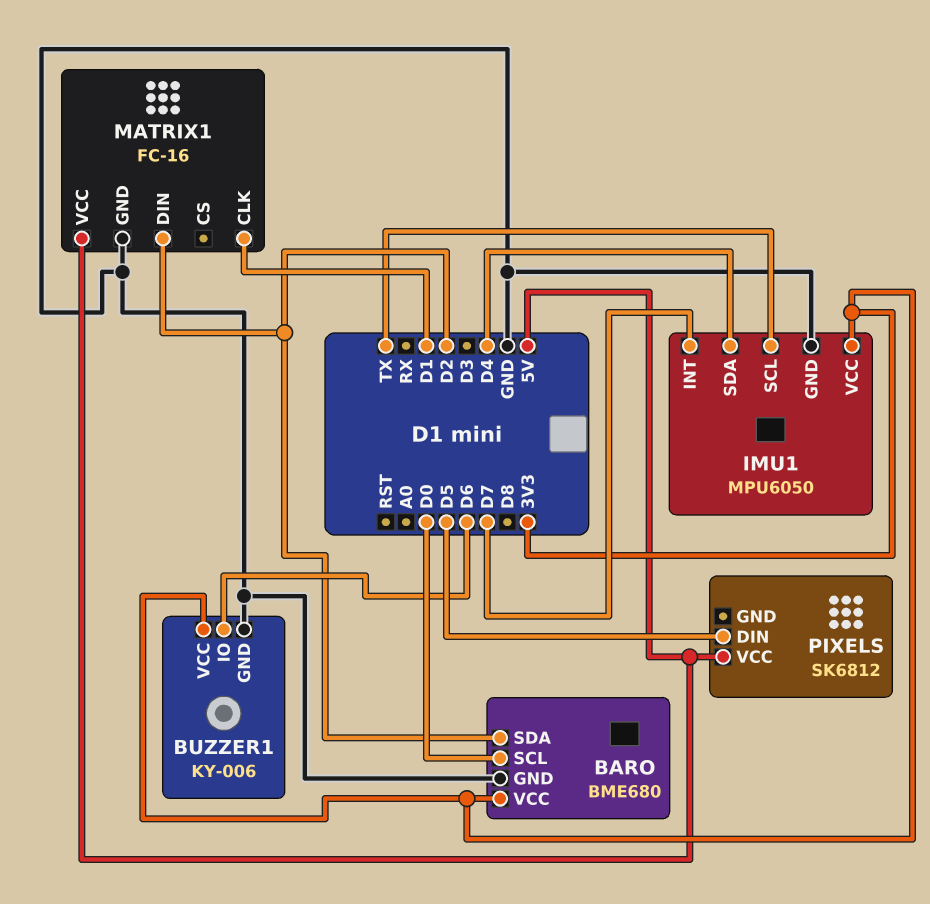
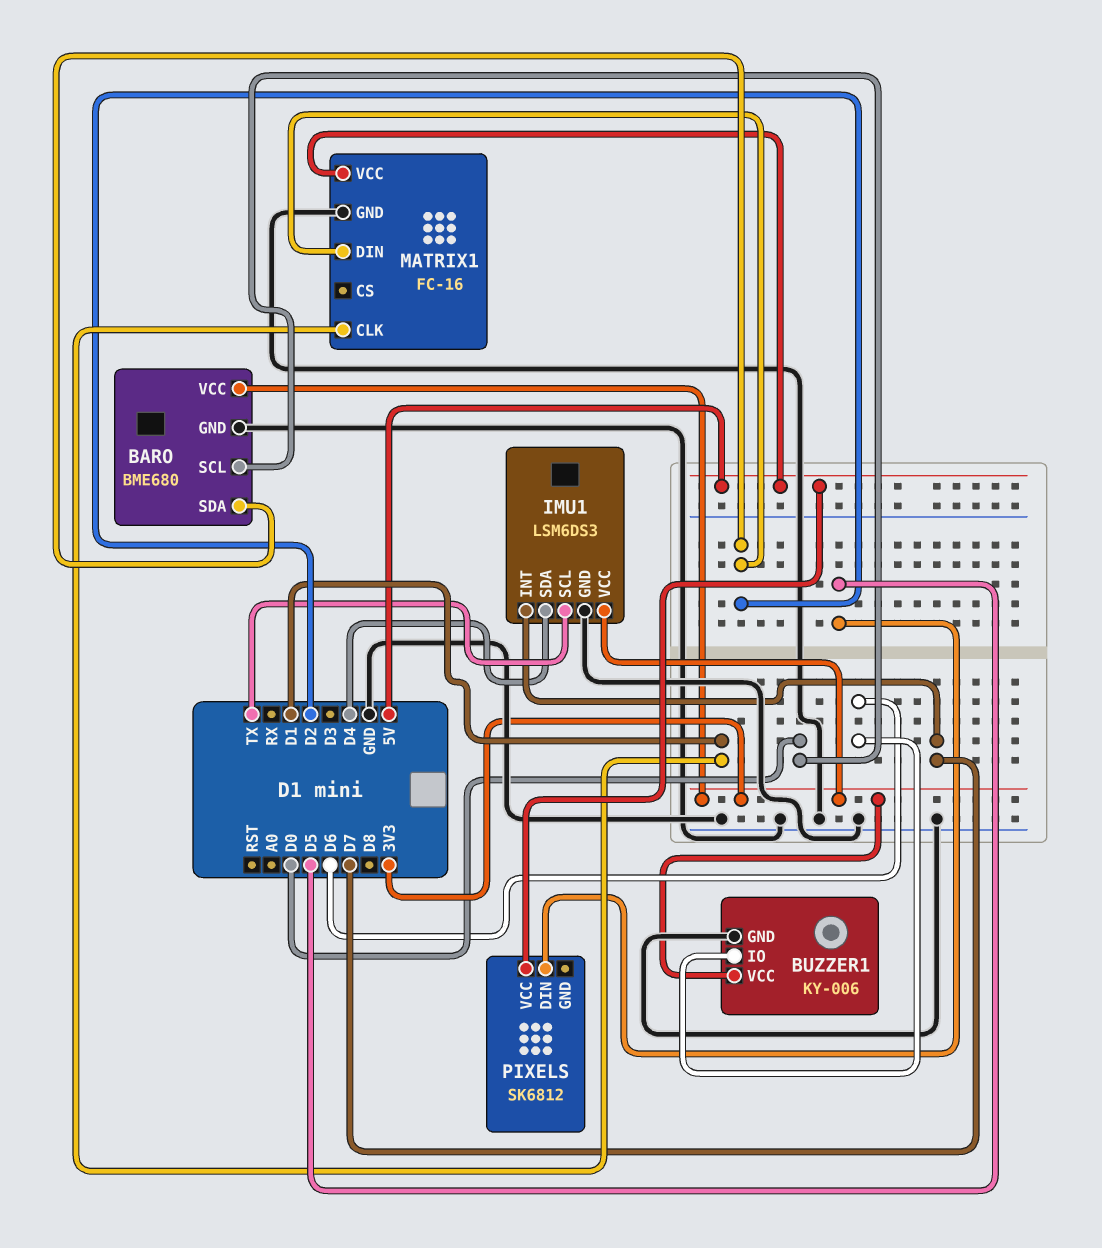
IMU1: MPU6050 -> LSM6DS3

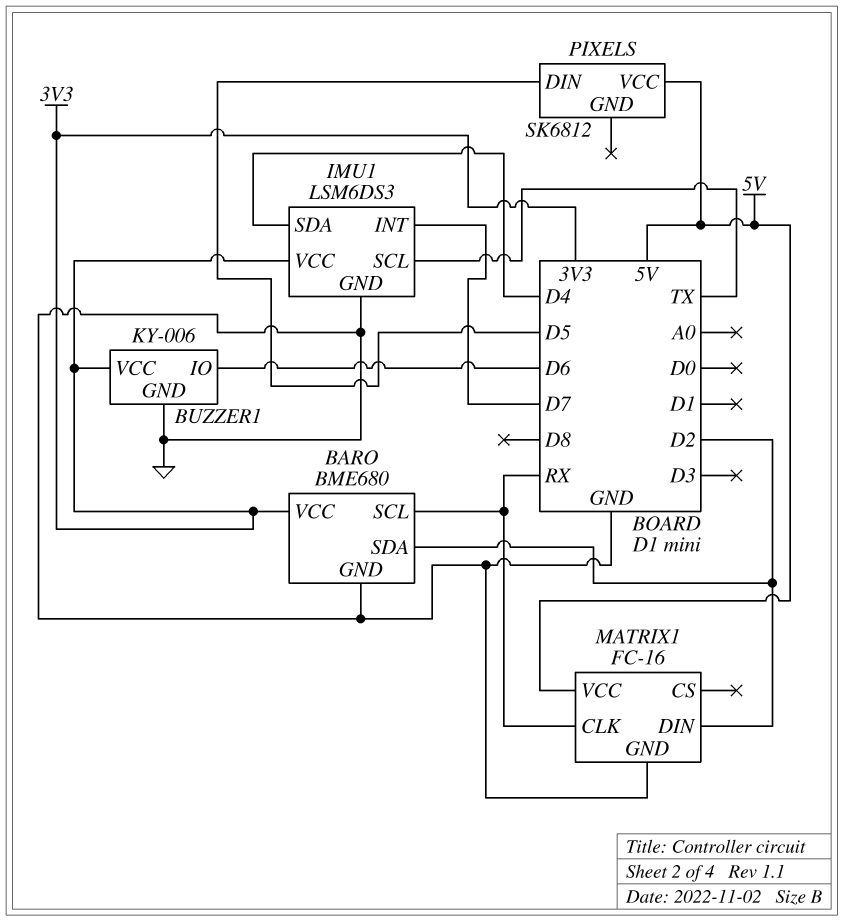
BARO pin SCL: D0 -> RX
MATRIX1 pin CLK: D1 -> RX

